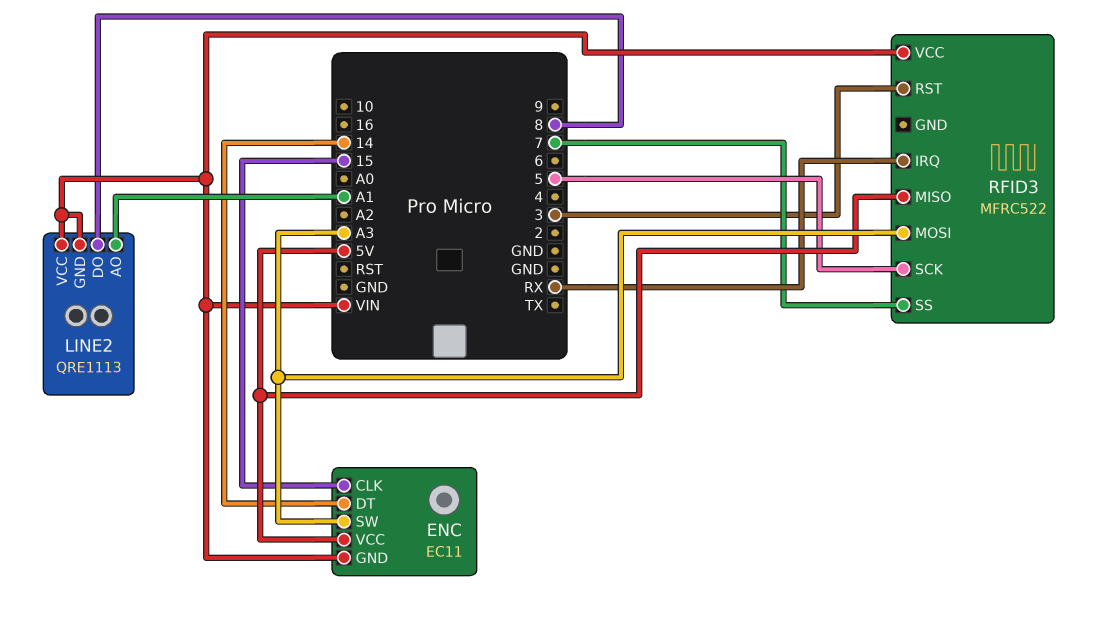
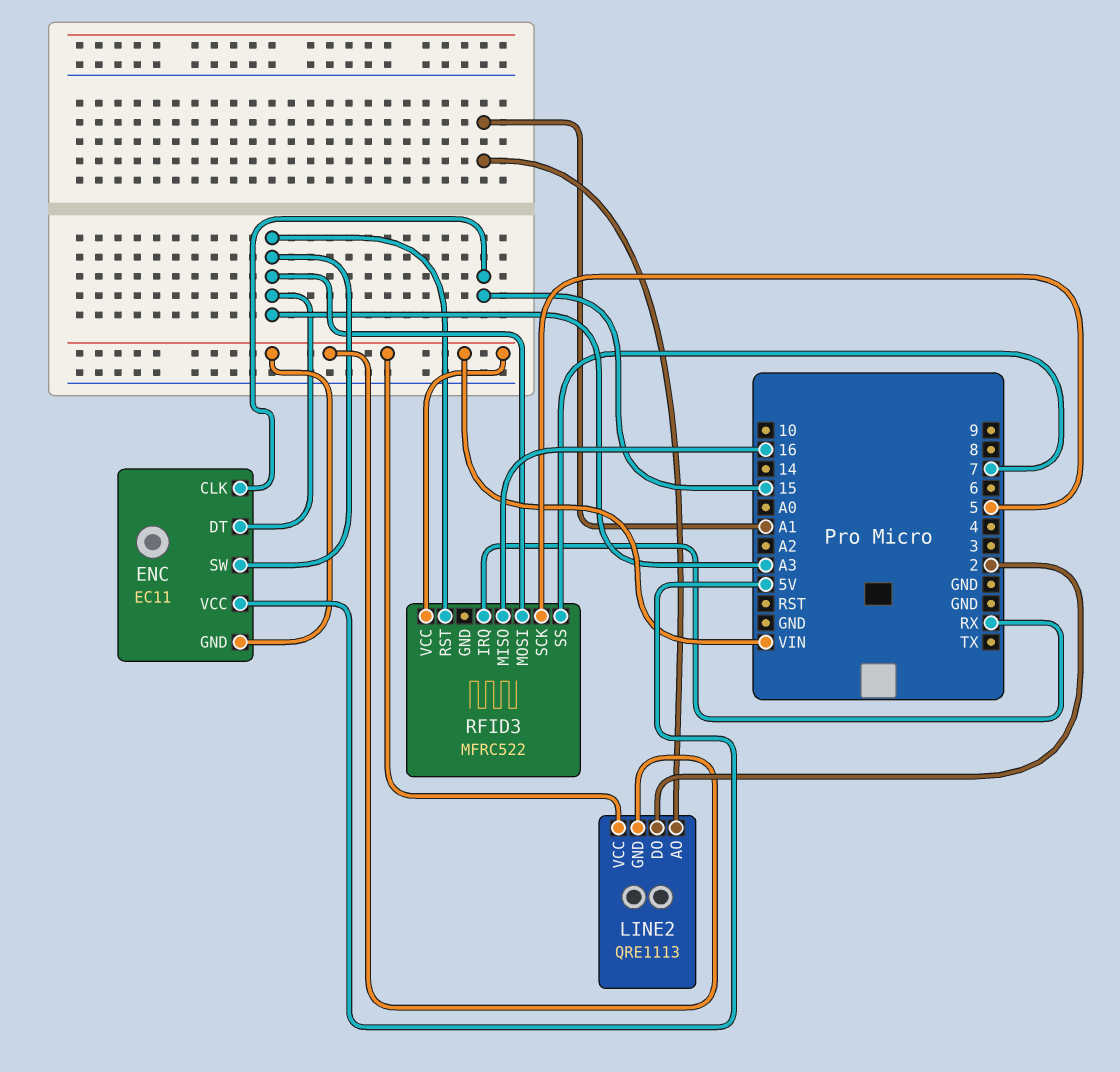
ENC pin DT: 14 -> A3
LINE2 pin DO: 8 -> 2
RFID3 pin MISO: 5V -> 16
RFID3 pin RST: 3 -> A3

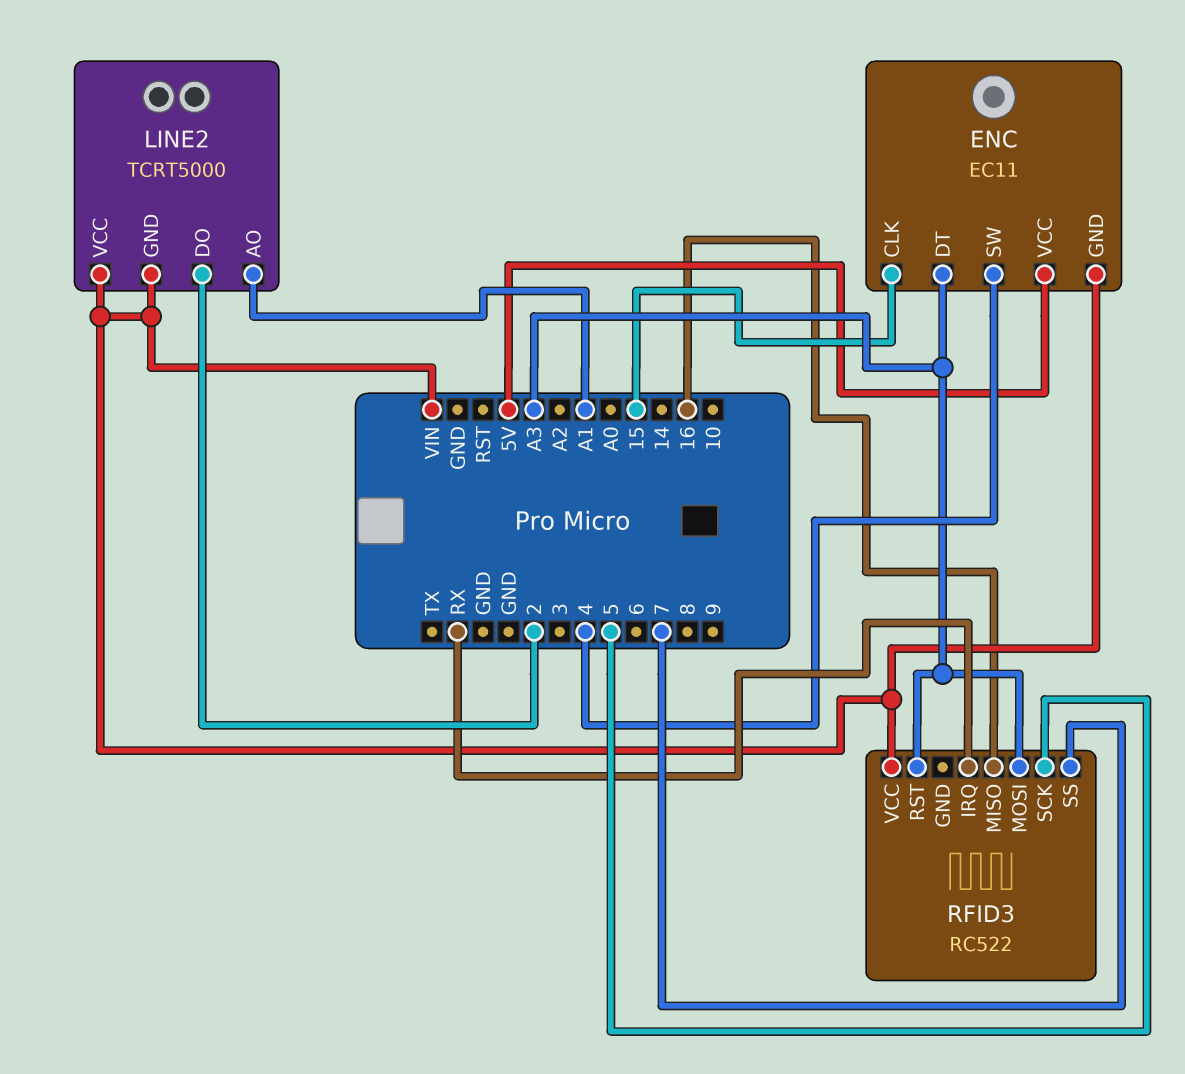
ENC pin SW: A3 -> 4
LINE2: QRE1113 -> TCRT5000
RFID3: MFRC522 -> RC522

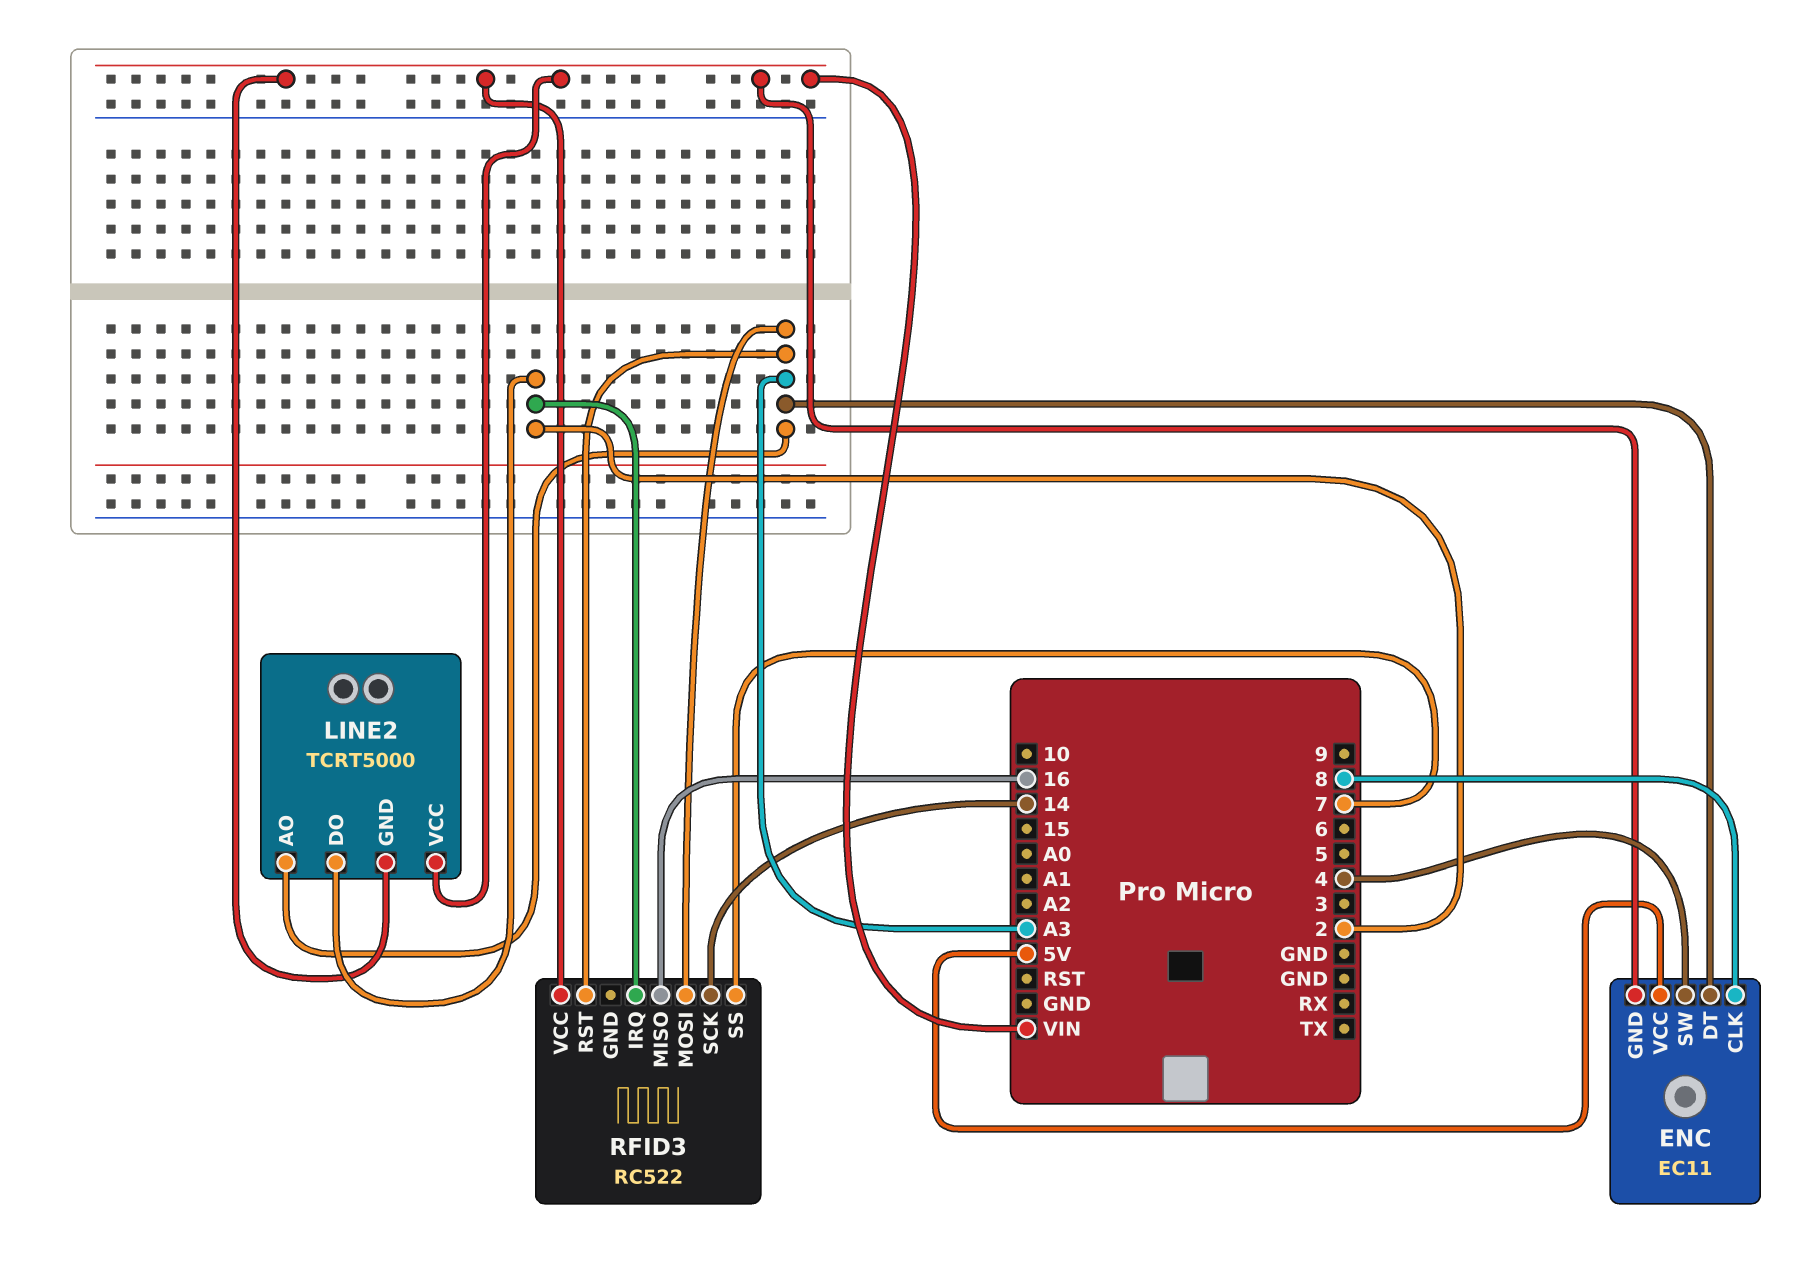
ENC pin CLK: 15 -> 8
LINE2 pin AO: A1 -> A3
RFID3 pin IRQ: RX -> 2
RFID3 pin SCK: 5 -> 14

